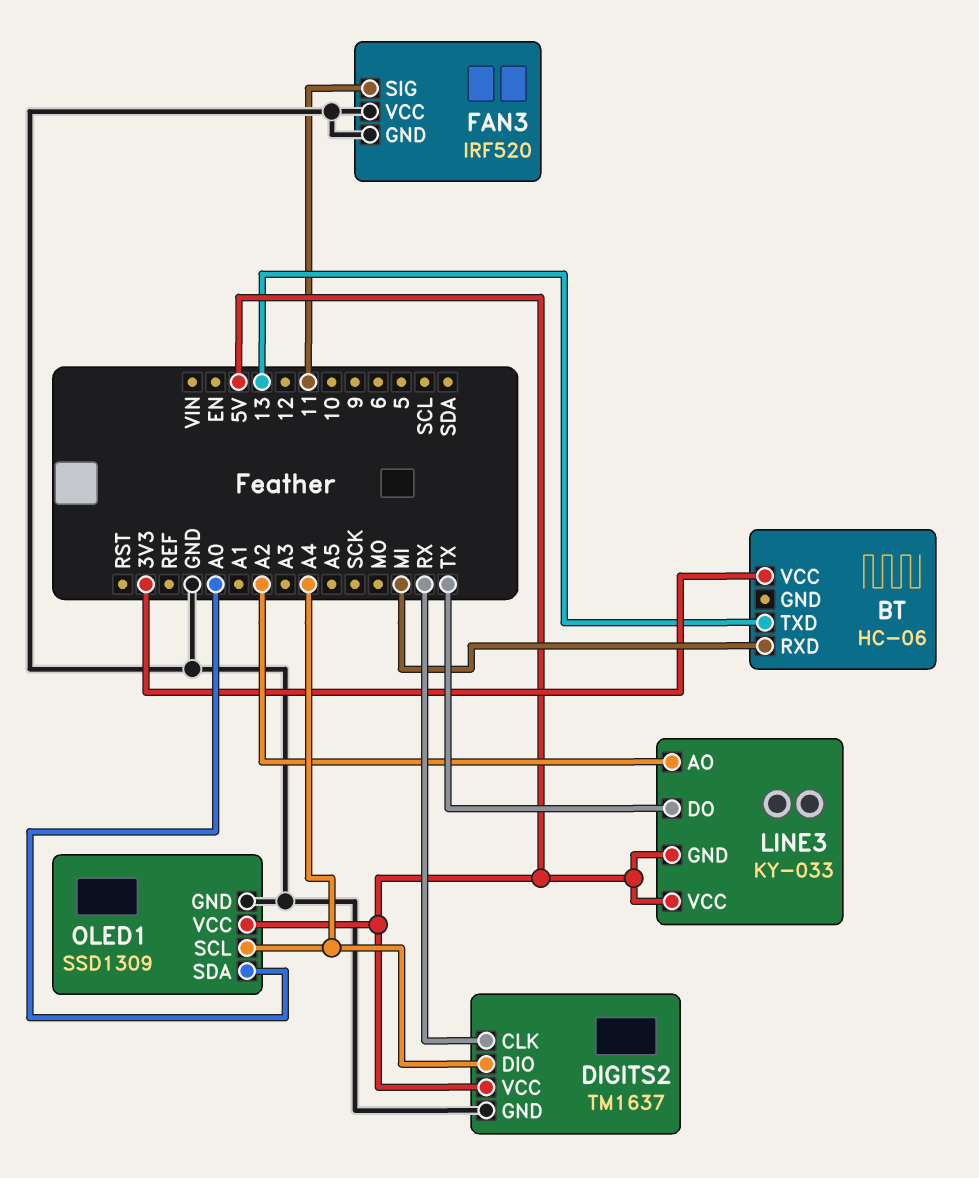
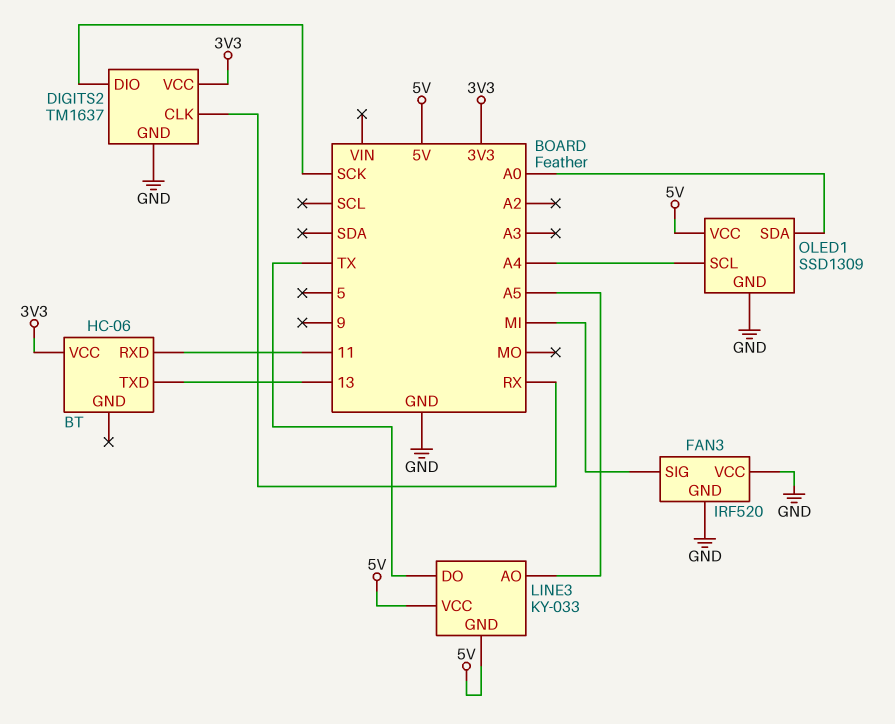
BT pin RXD: MI -> 11
DIGITS2 pin DIO: A4 -> SCK
DIGITS2 pin VCC: 5V -> 3V3
FAN3 pin SIG: 11 -> MI
LINE3 pin AO: A2 -> A5

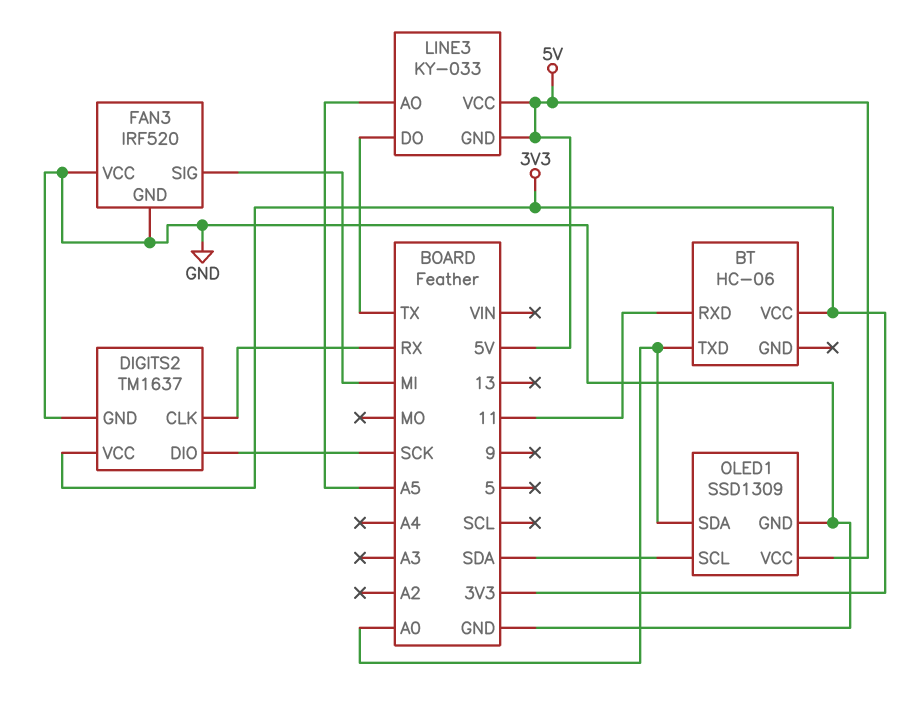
BT pin TXD: 13 -> A0
OLED1 pin SCL: A4 -> SDA

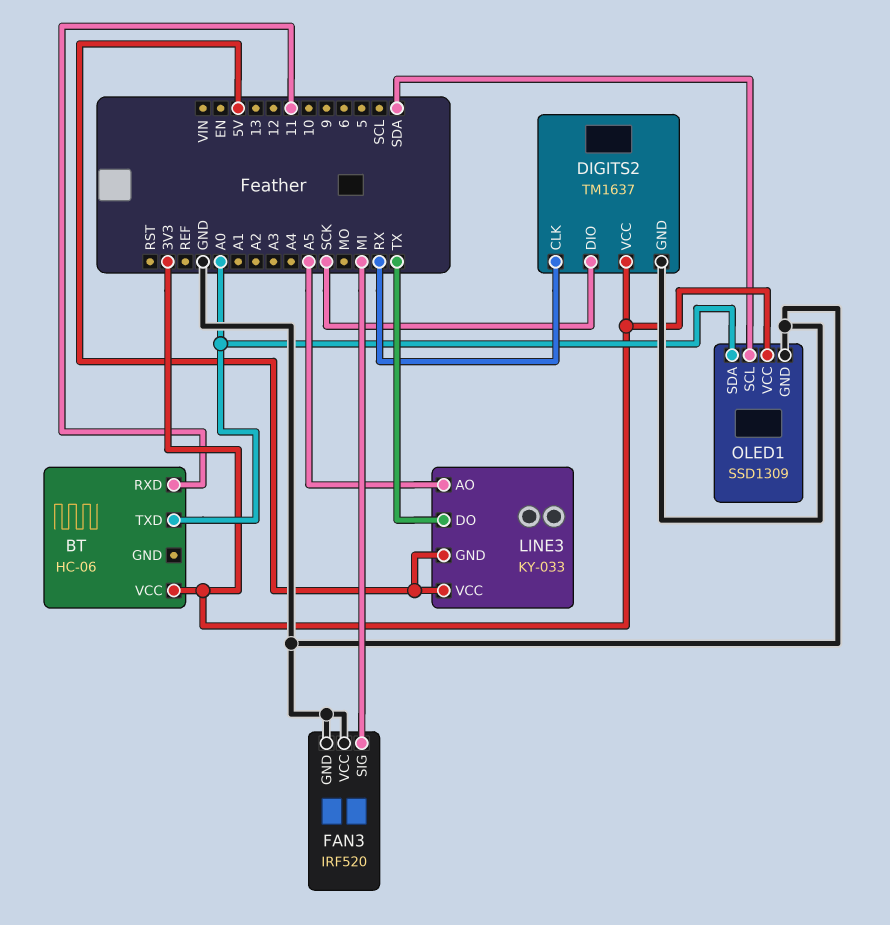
OLED1 pin VCC: 5V -> 3V3

